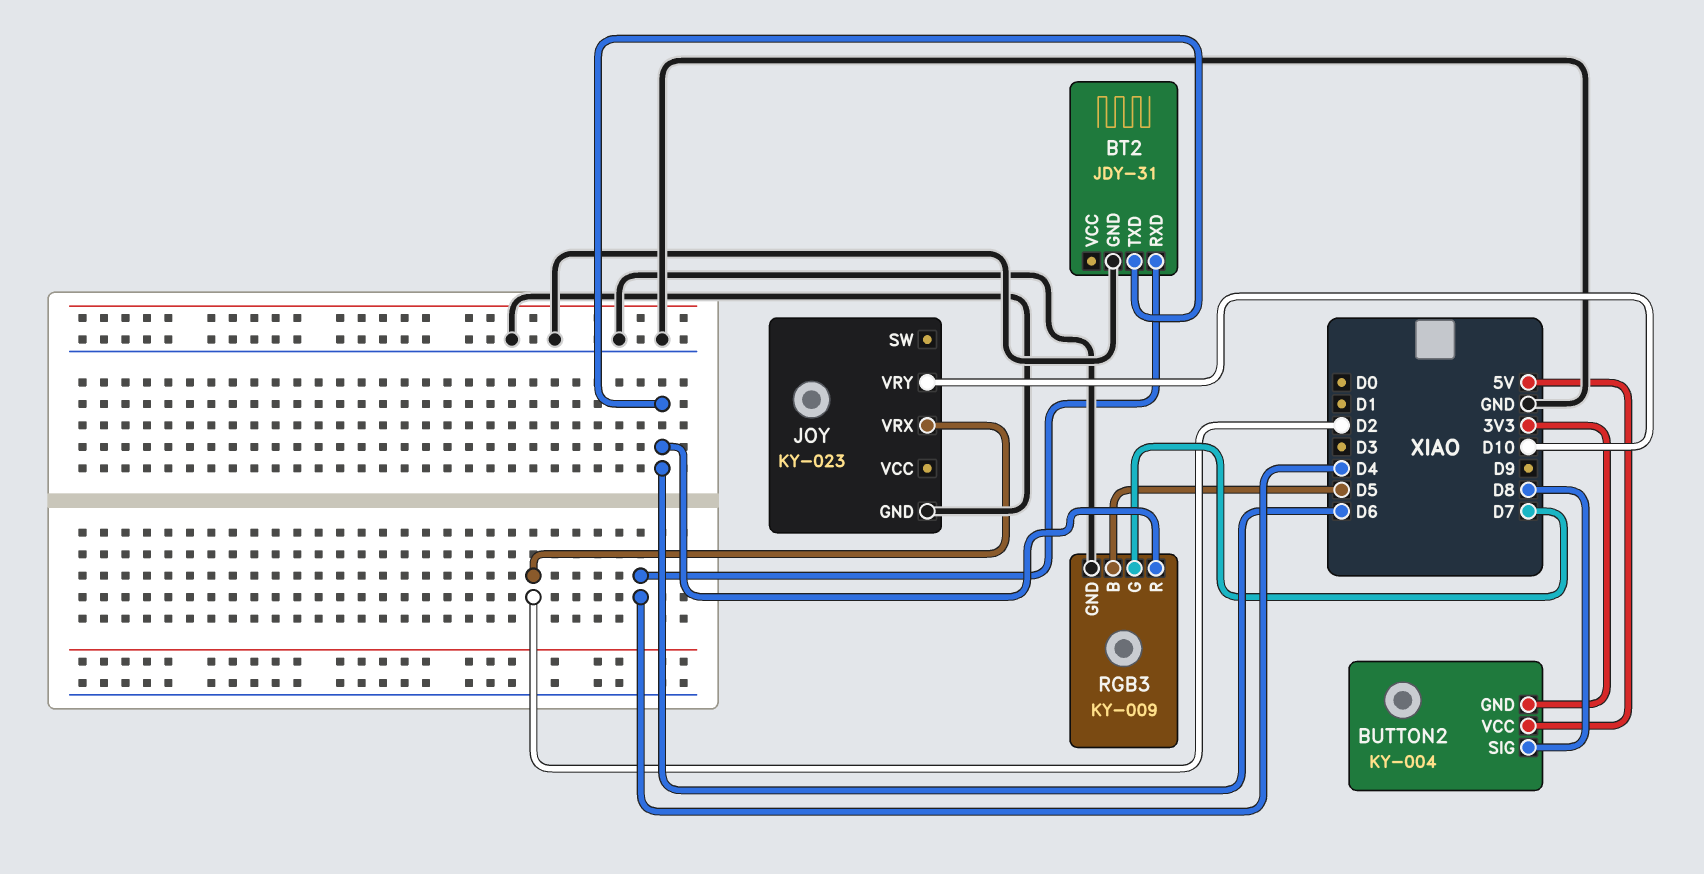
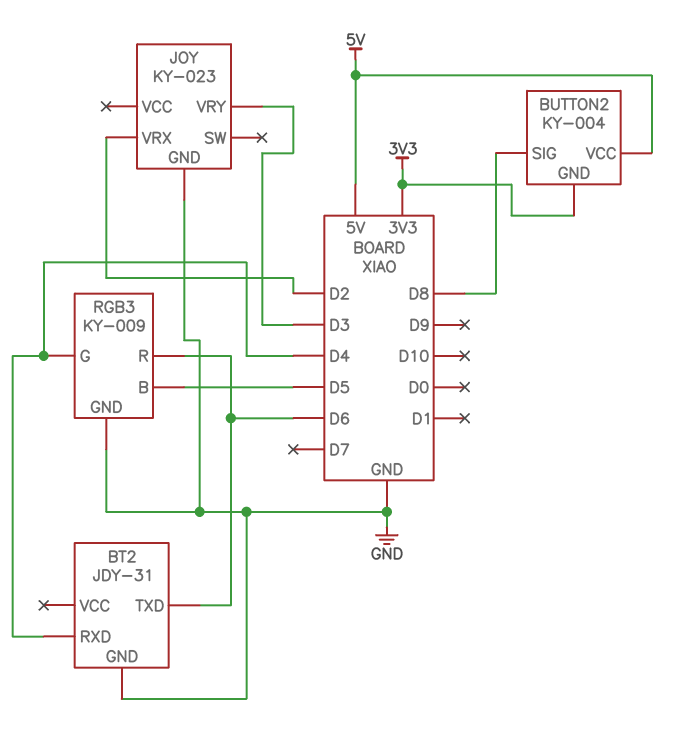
JOY pin VRY: D10 -> D3
RGB3 pin G: D7 -> D4

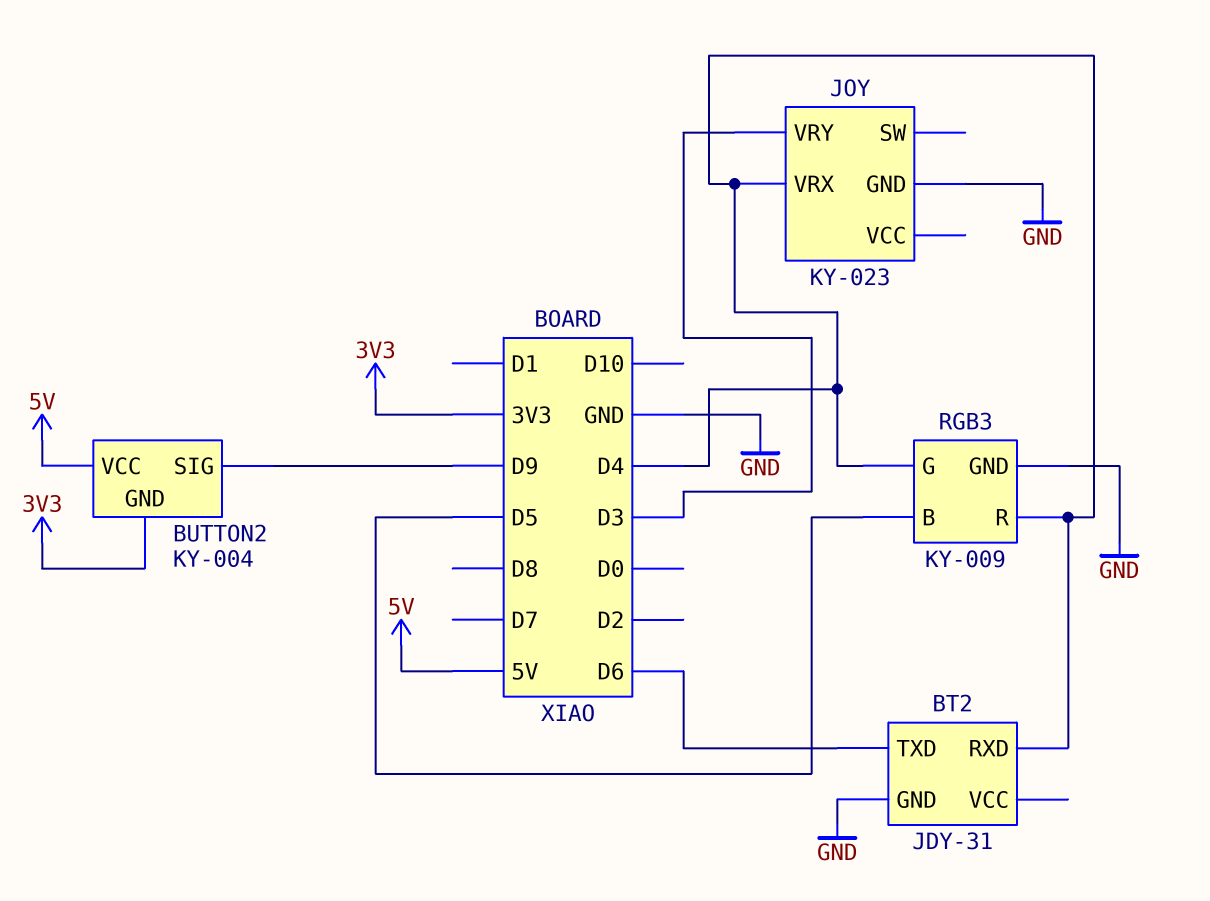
BUTTON2 pin SIG: D8 -> D9
JOY pin VRX: D2 -> D4
RGB3 pin R: D6 -> D4

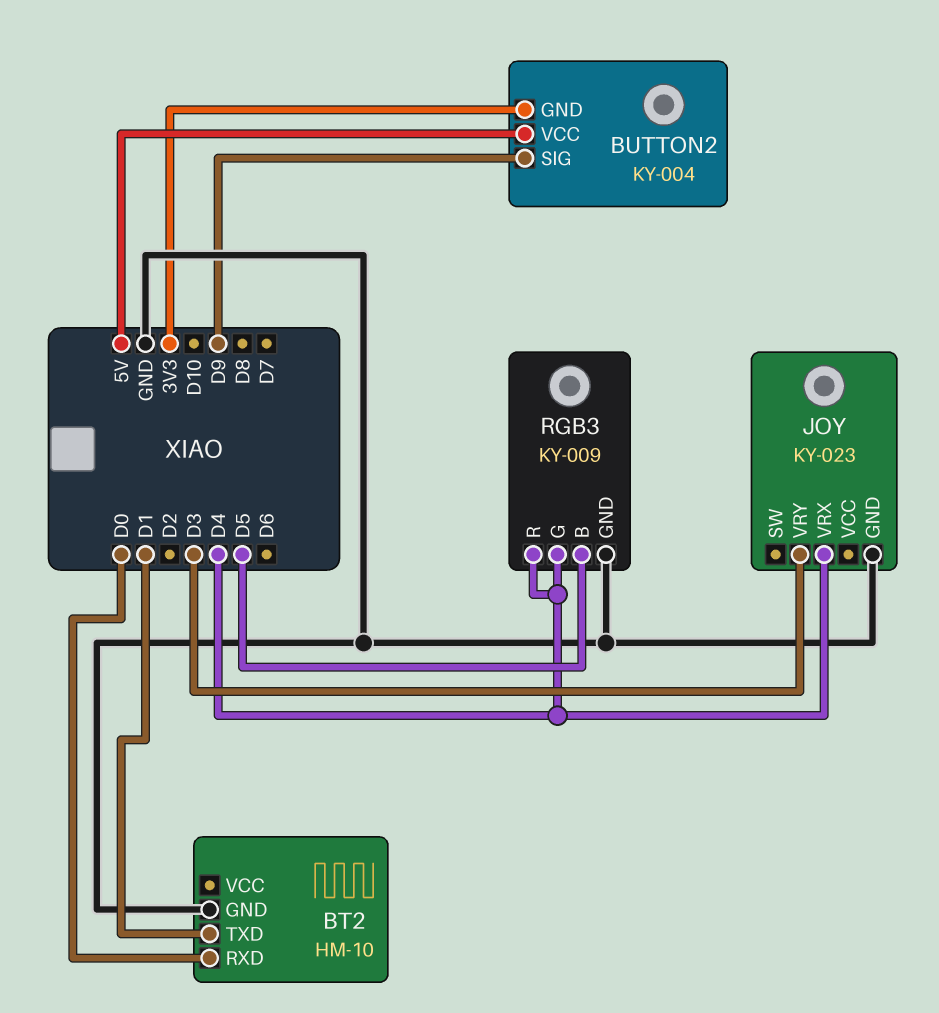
BT2: JDY-31 -> HM-10
BT2 pin RXD: D4 -> D0
BT2 pin TXD: D6 -> D1

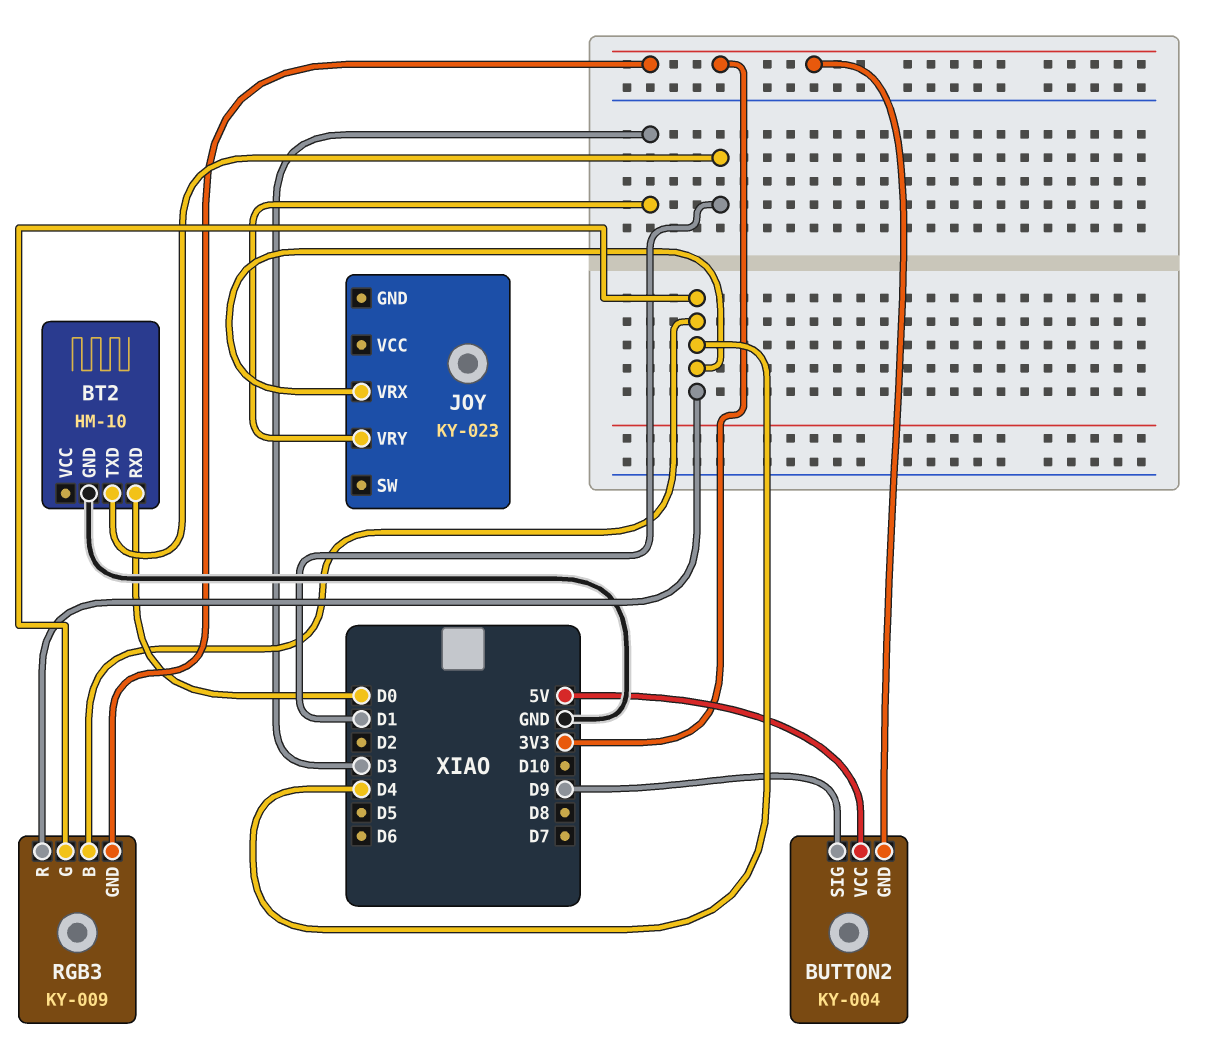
JOY pin GND: GND -> none
RGB3 pin B: D5 -> D4
RGB3 pin GND: GND -> 3V3

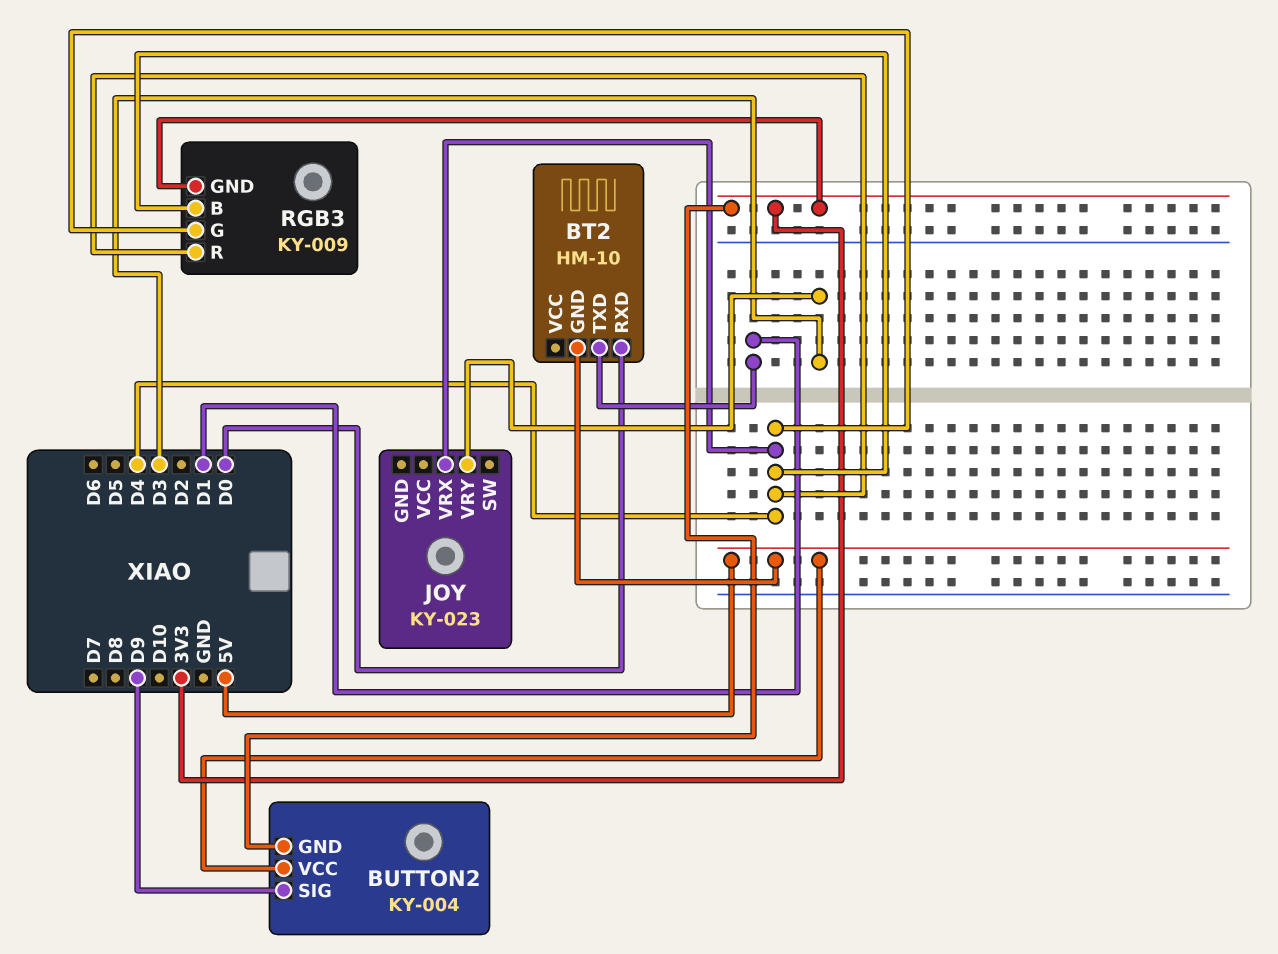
BT2 pin GND: GND -> 5V

